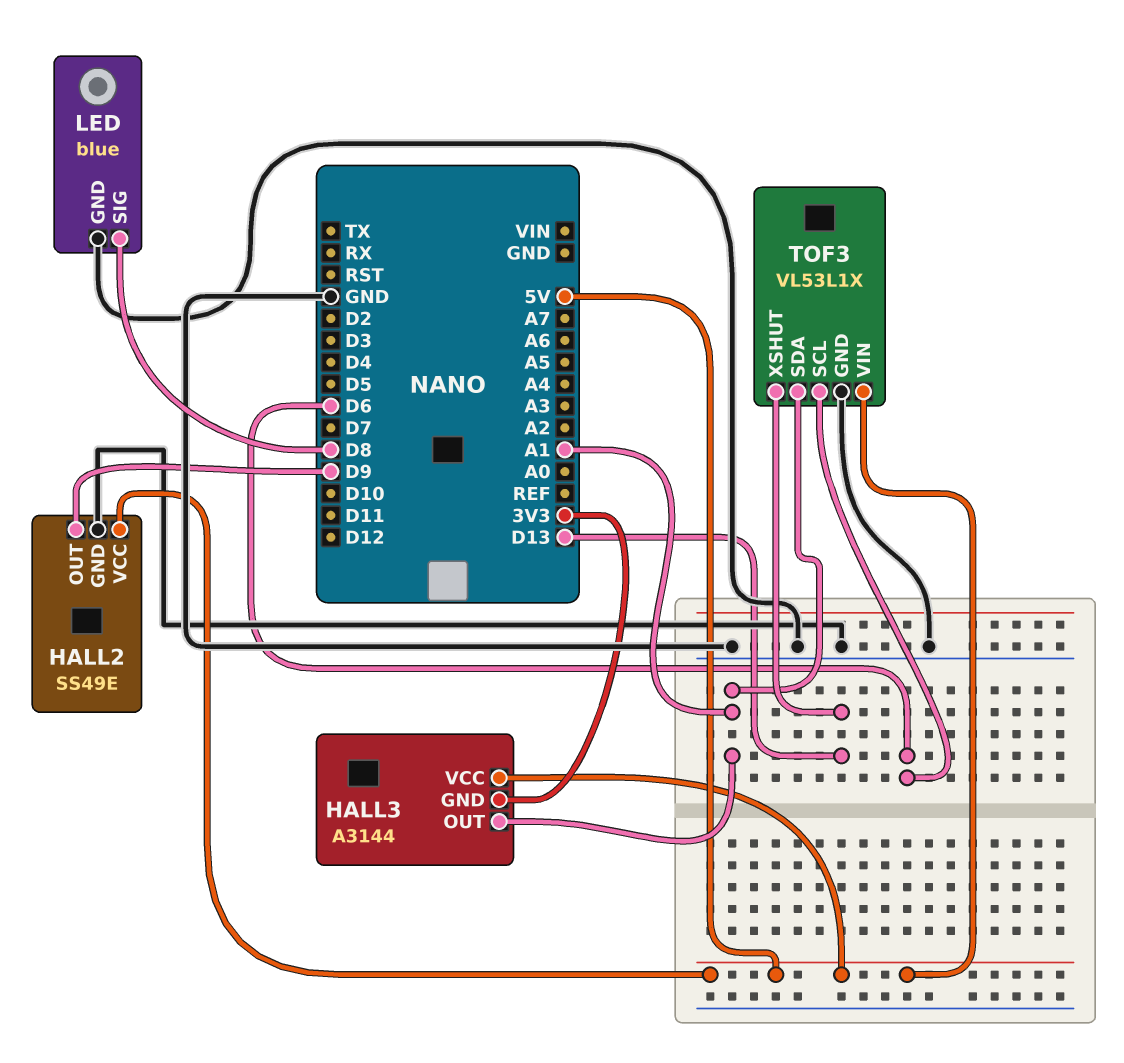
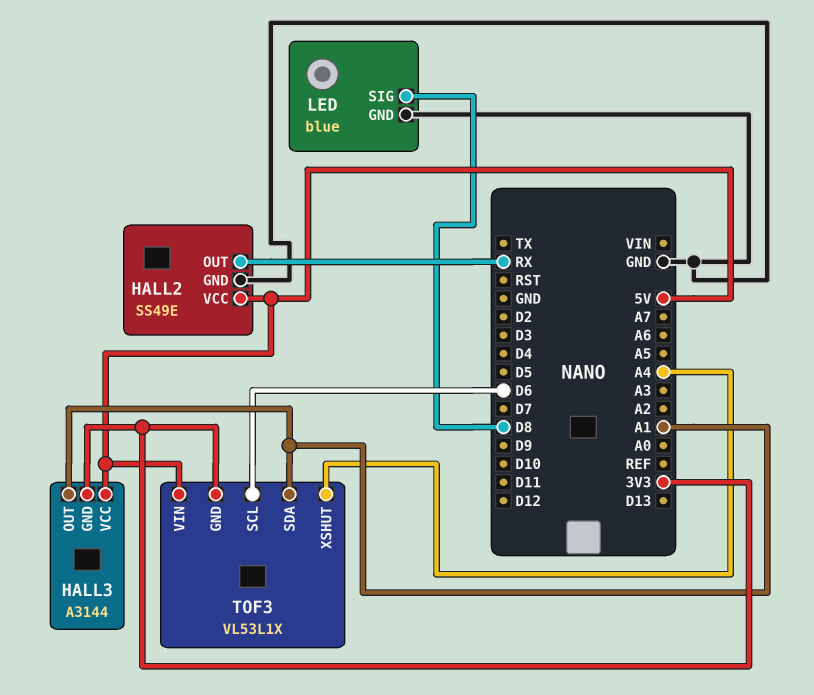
HALL2 pin OUT: D9 -> RX
TOF3 pin GND: GND -> 3V3
TOF3 pin XSHUT: D13 -> A4

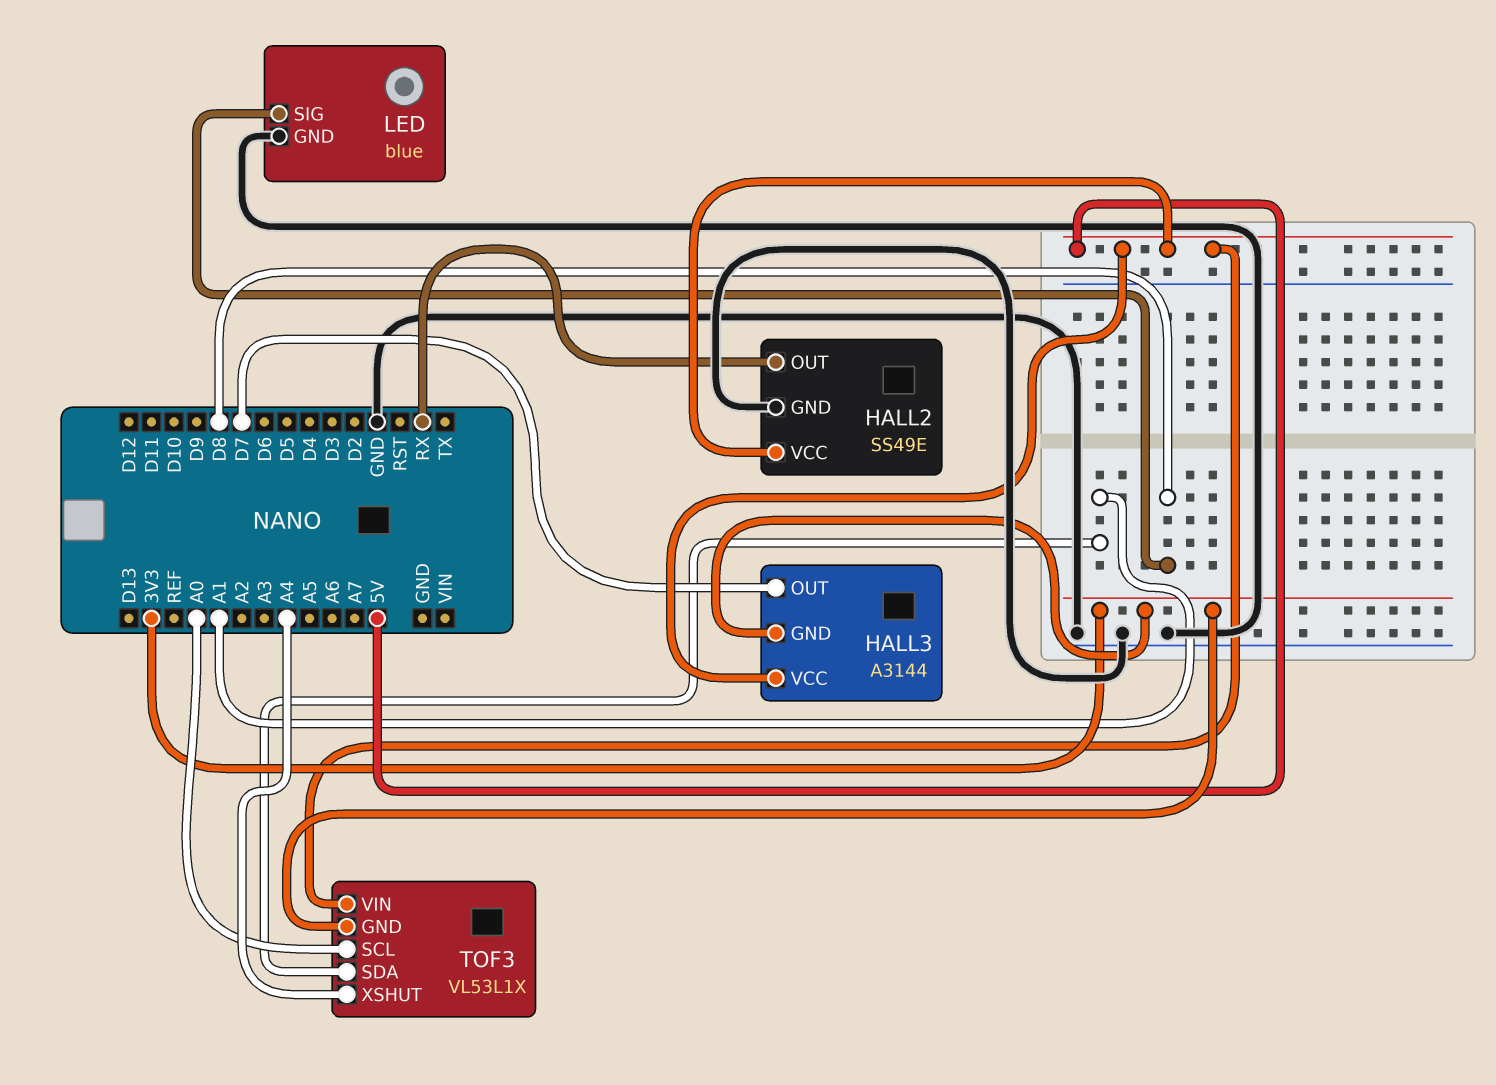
HALL3 pin OUT: A1 -> D7
TOF3 pin SCL: D6 -> A0

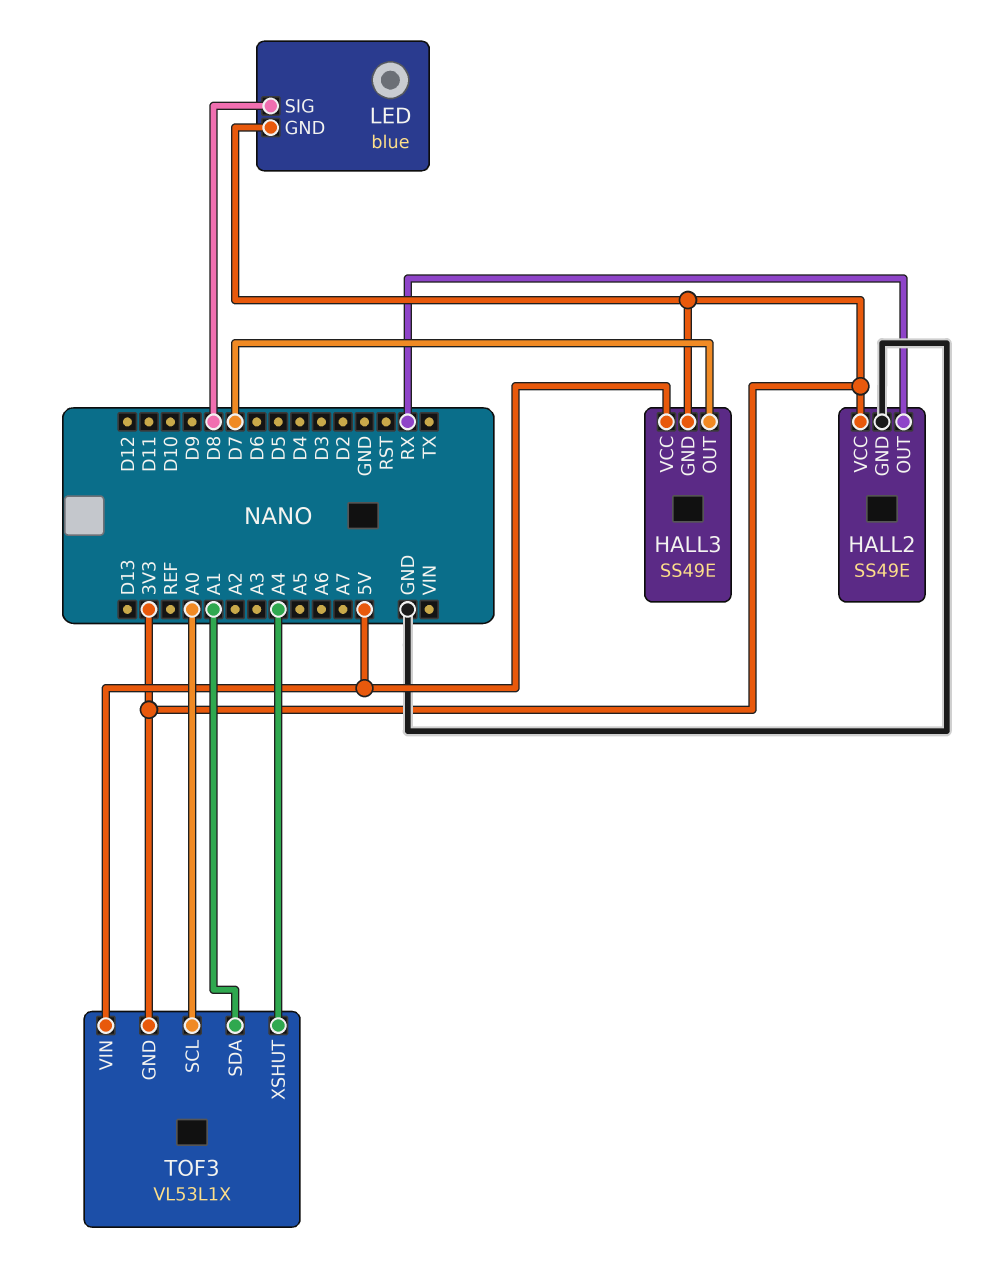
HALL2 pin VCC: 5V -> 3V3
HALL3: A3144 -> SS49E
LED pin GND: GND -> 3V3

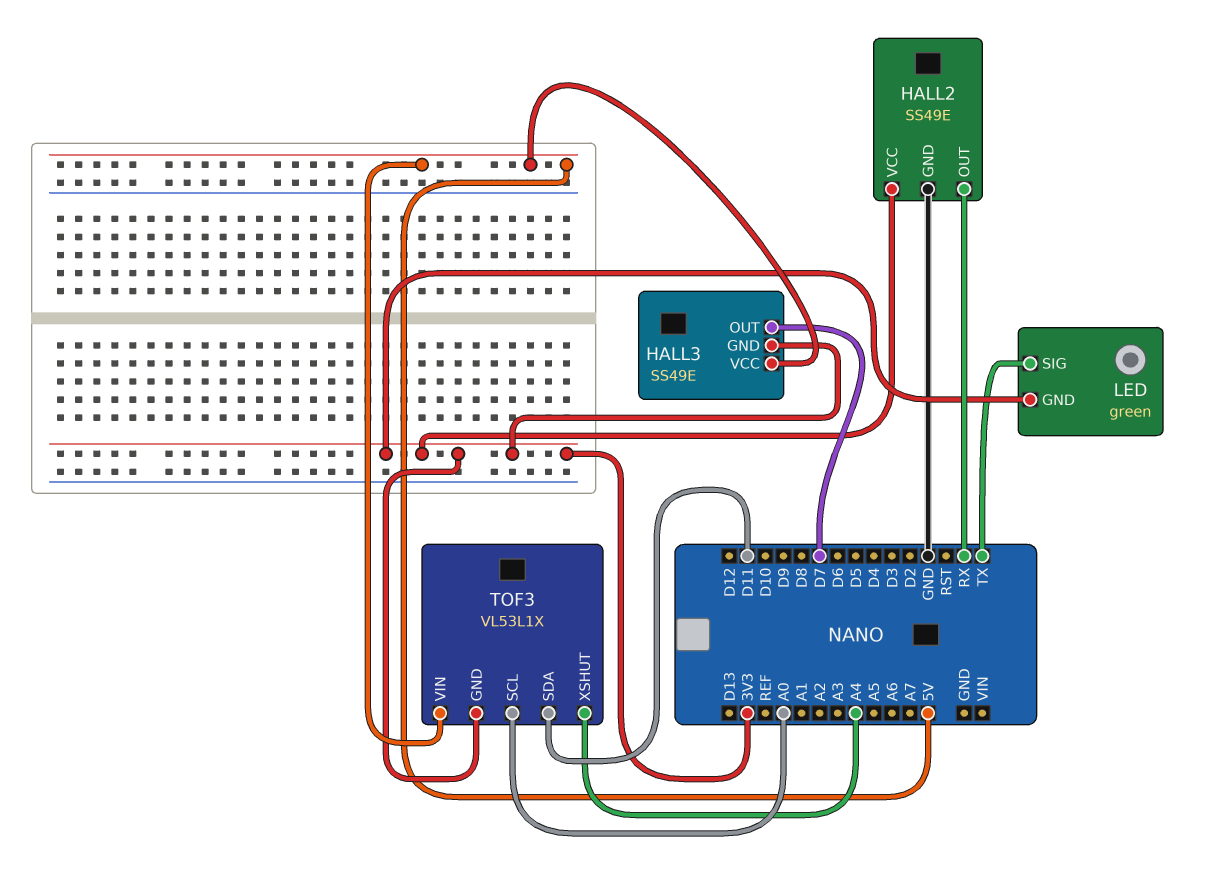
LED: blue -> green
LED pin SIG: D8 -> TX
TOF3 pin SDA: A1 -> D11

